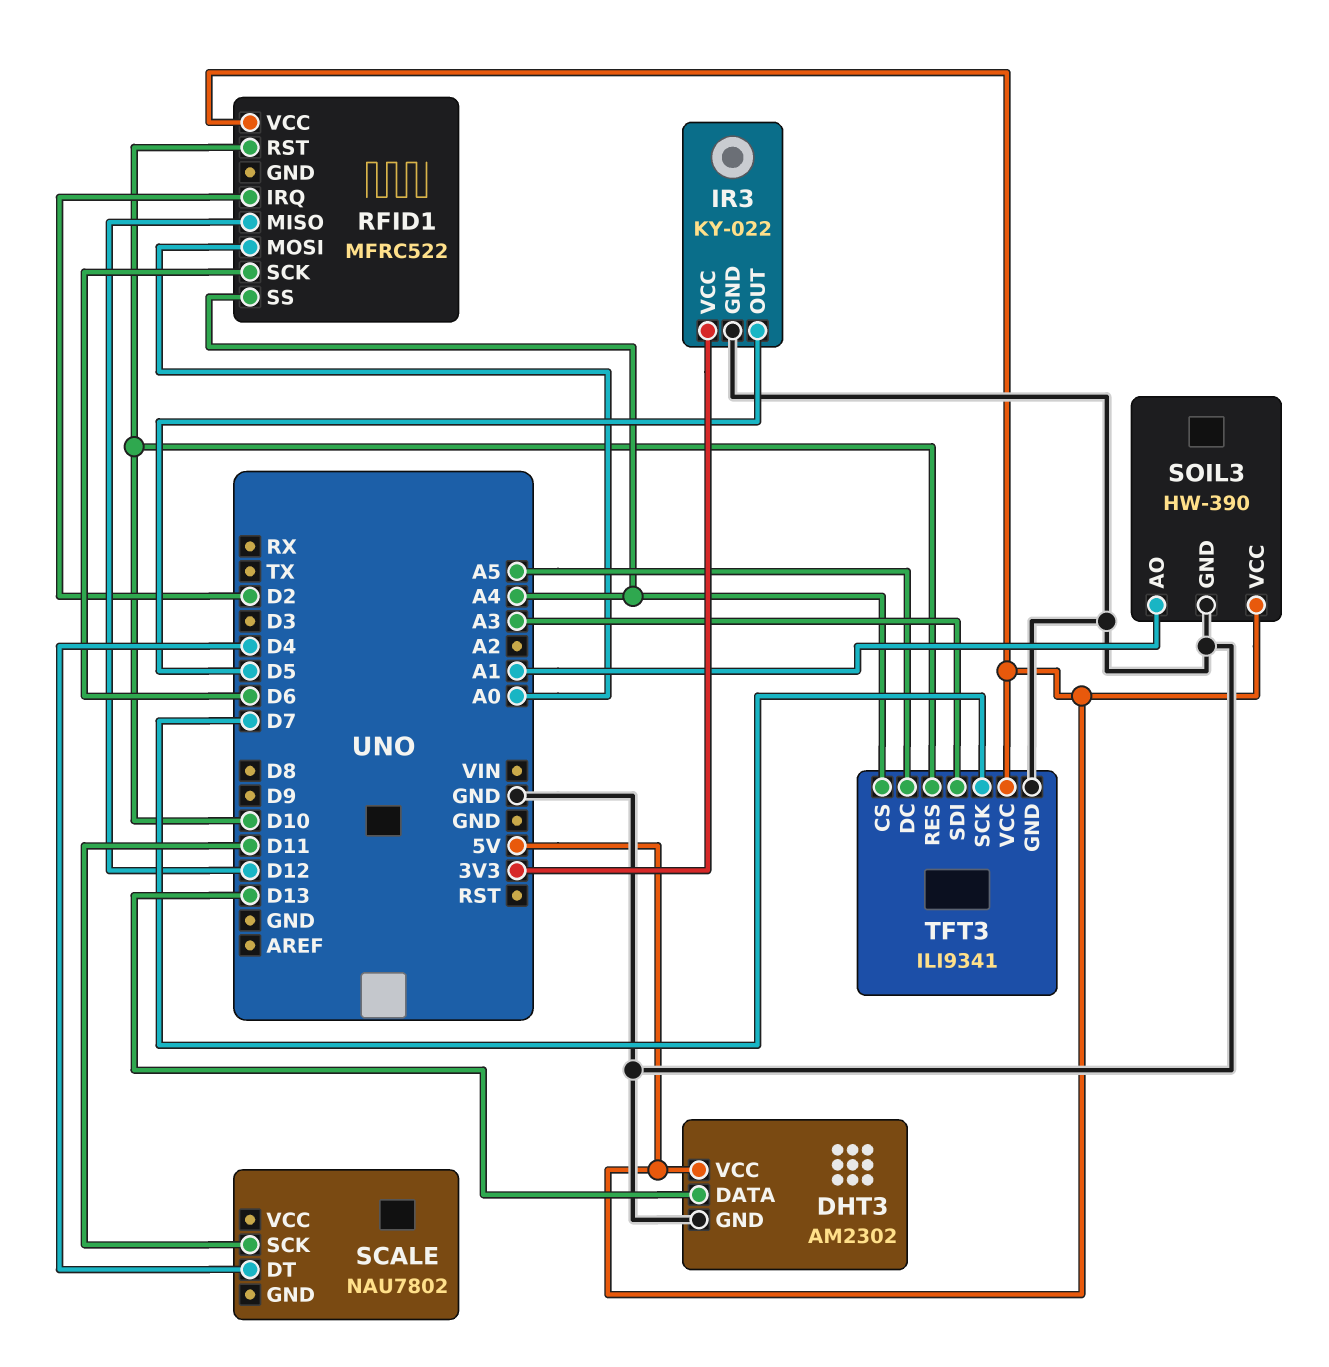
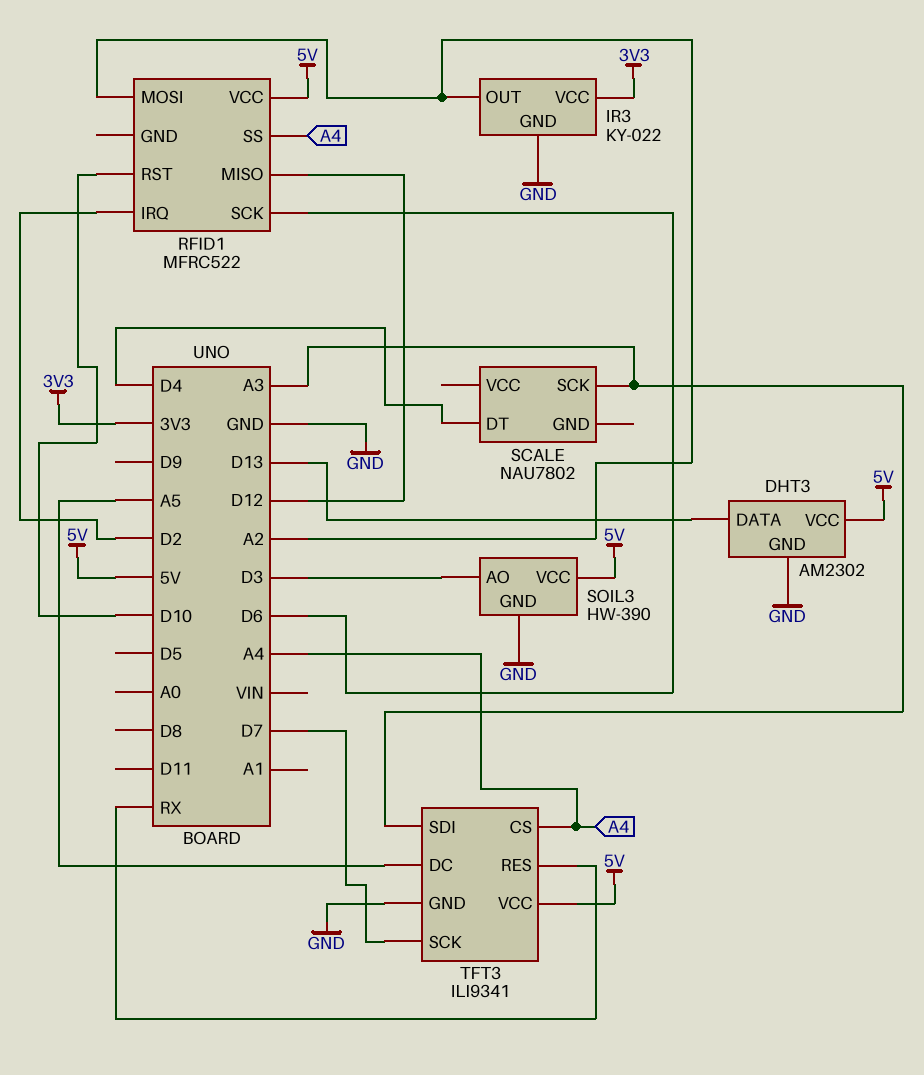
IR3 pin OUT: D5 -> A2
RFID1 pin MOSI: A0 -> A2
SCALE pin SCK: D11 -> A3
SOIL3 pin AO: A1 -> D3
TFT3 pin RES: D10 -> RX

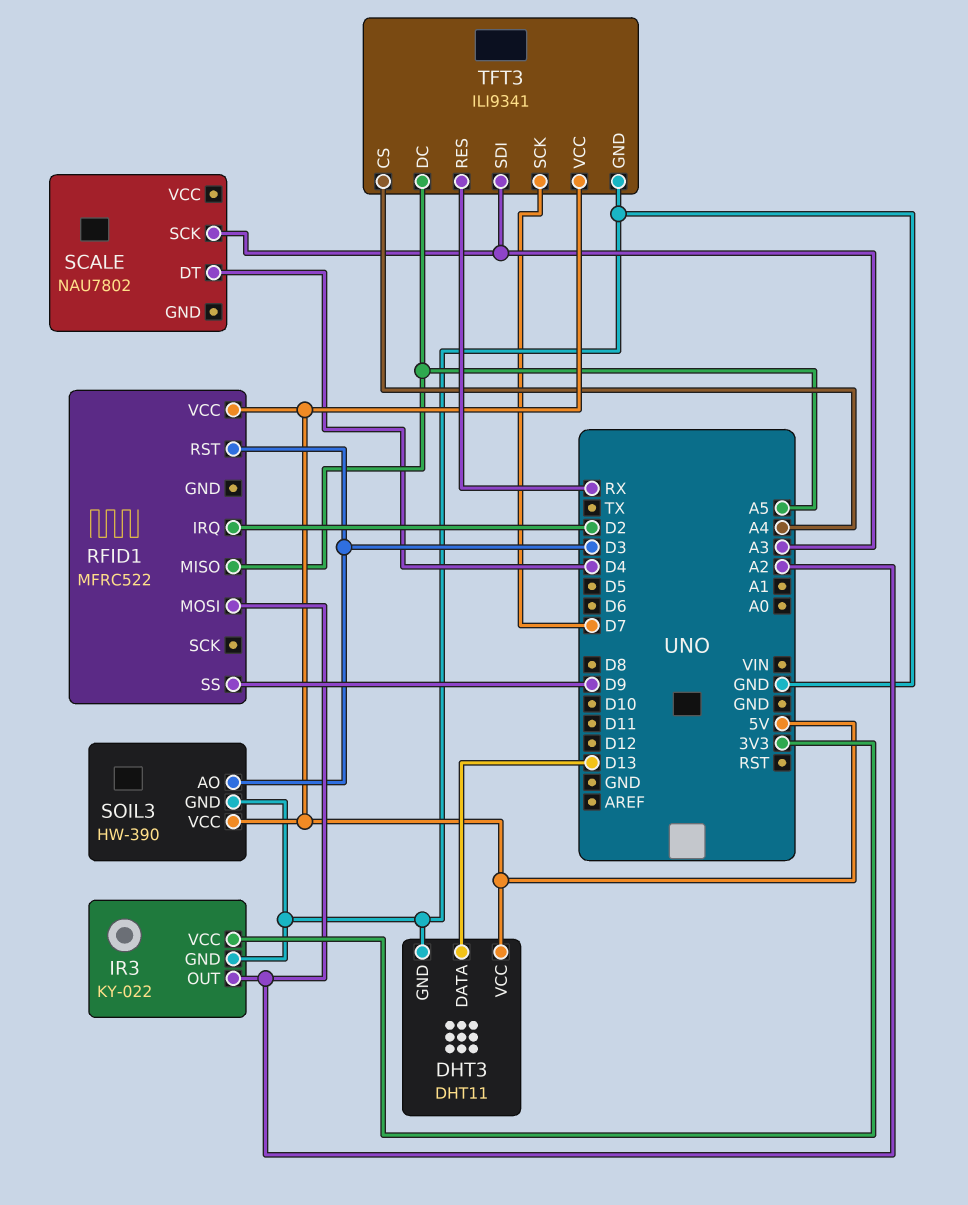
DHT3: AM2302 -> DHT11
RFID1 pin MISO: D12 -> A5
RFID1 pin RST: D10 -> D3
RFID1 pin SCK: D6 -> none
RFID1 pin SS: A4 -> D9

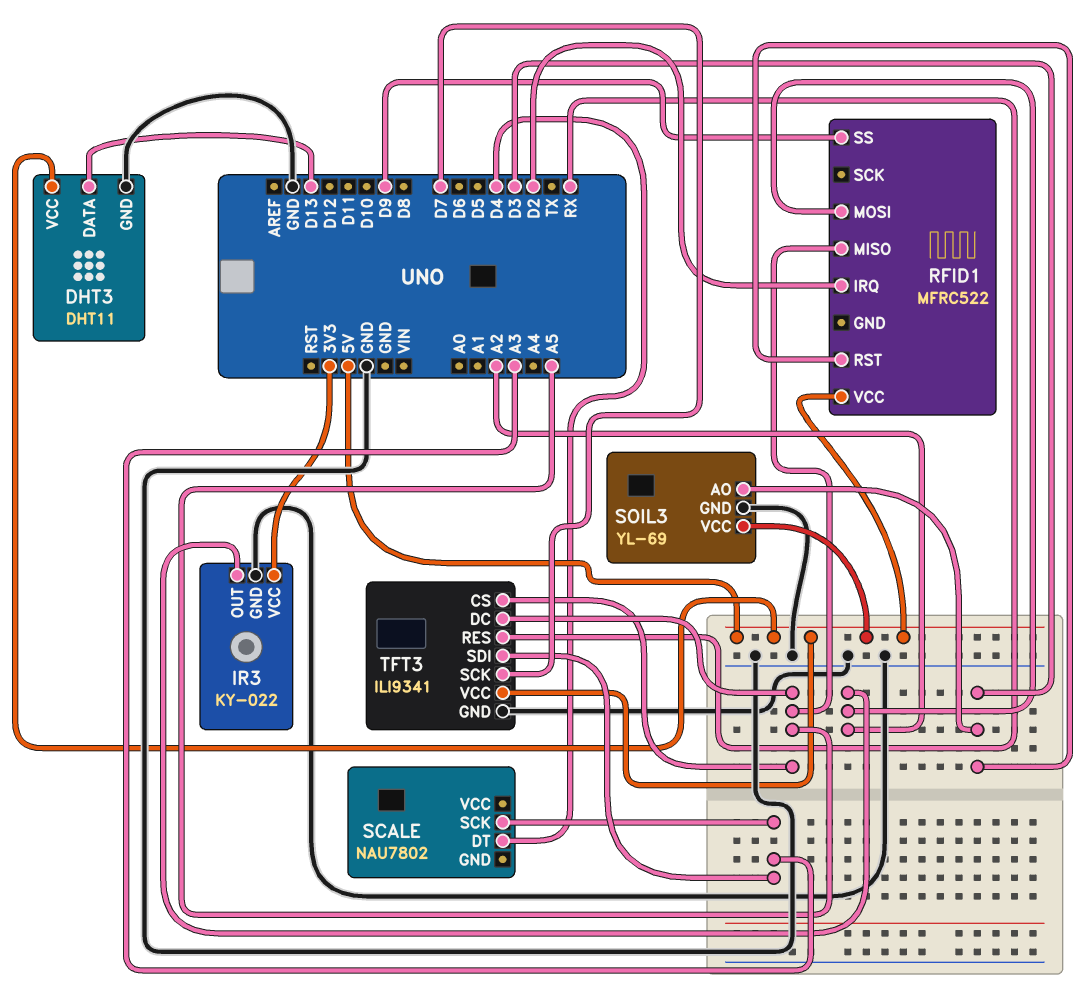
SOIL3: HW-390 -> YL-69
TFT3 pin CS: A4 -> A5

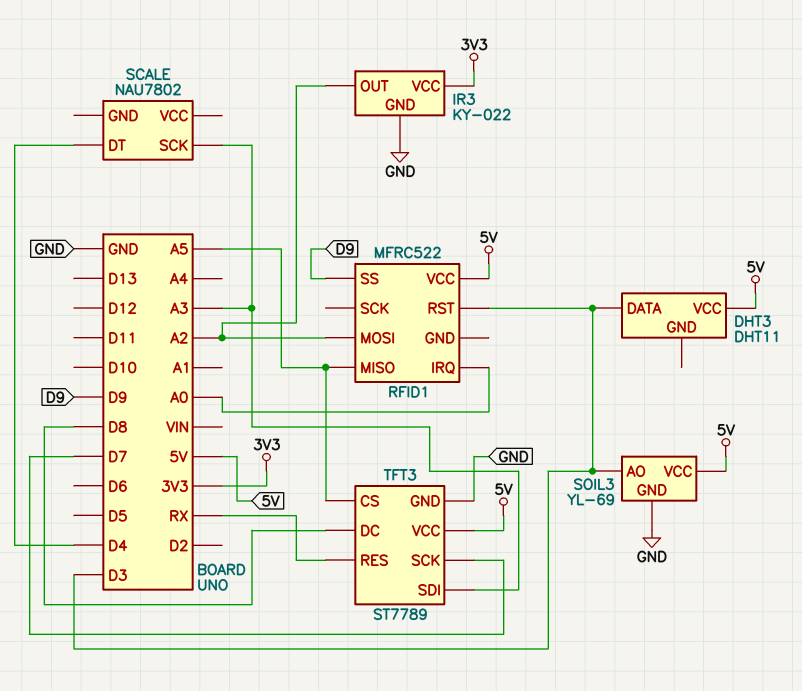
DHT3 pin DATA: D13 -> D3
DHT3 pin GND: GND -> none
RFID1 pin IRQ: D2 -> A0
TFT3: ILI9341 -> ST7789
TFT3 pin DC: A5 -> D8

